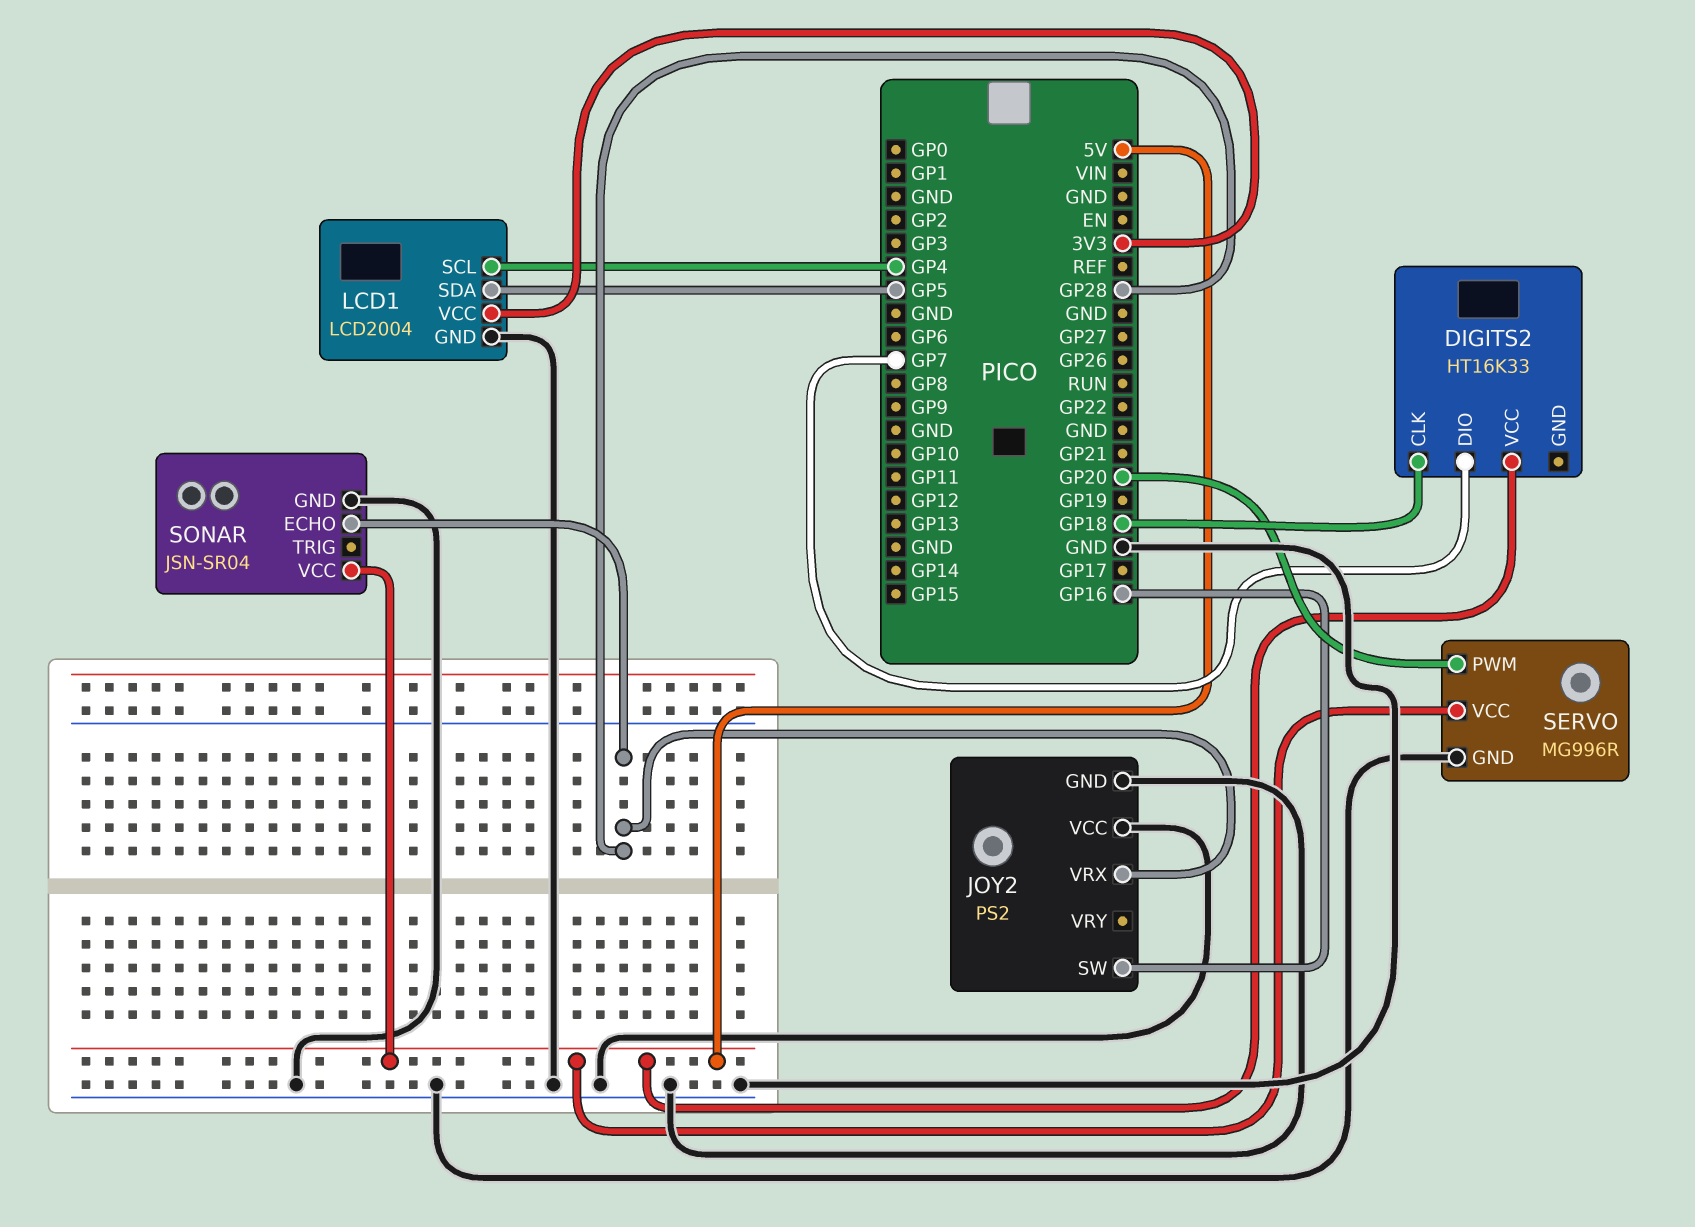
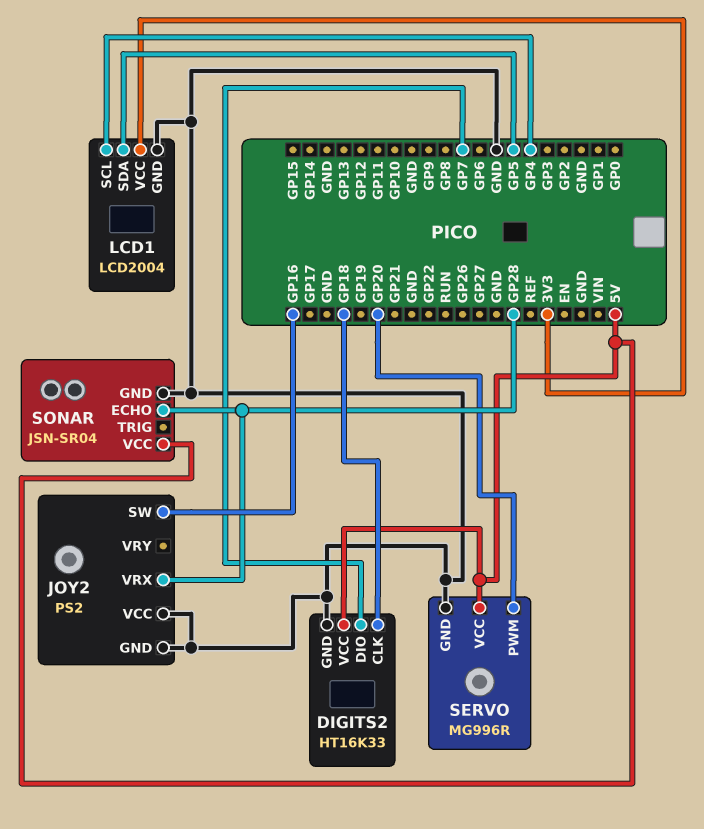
DIGITS2 pin GND: none -> GND

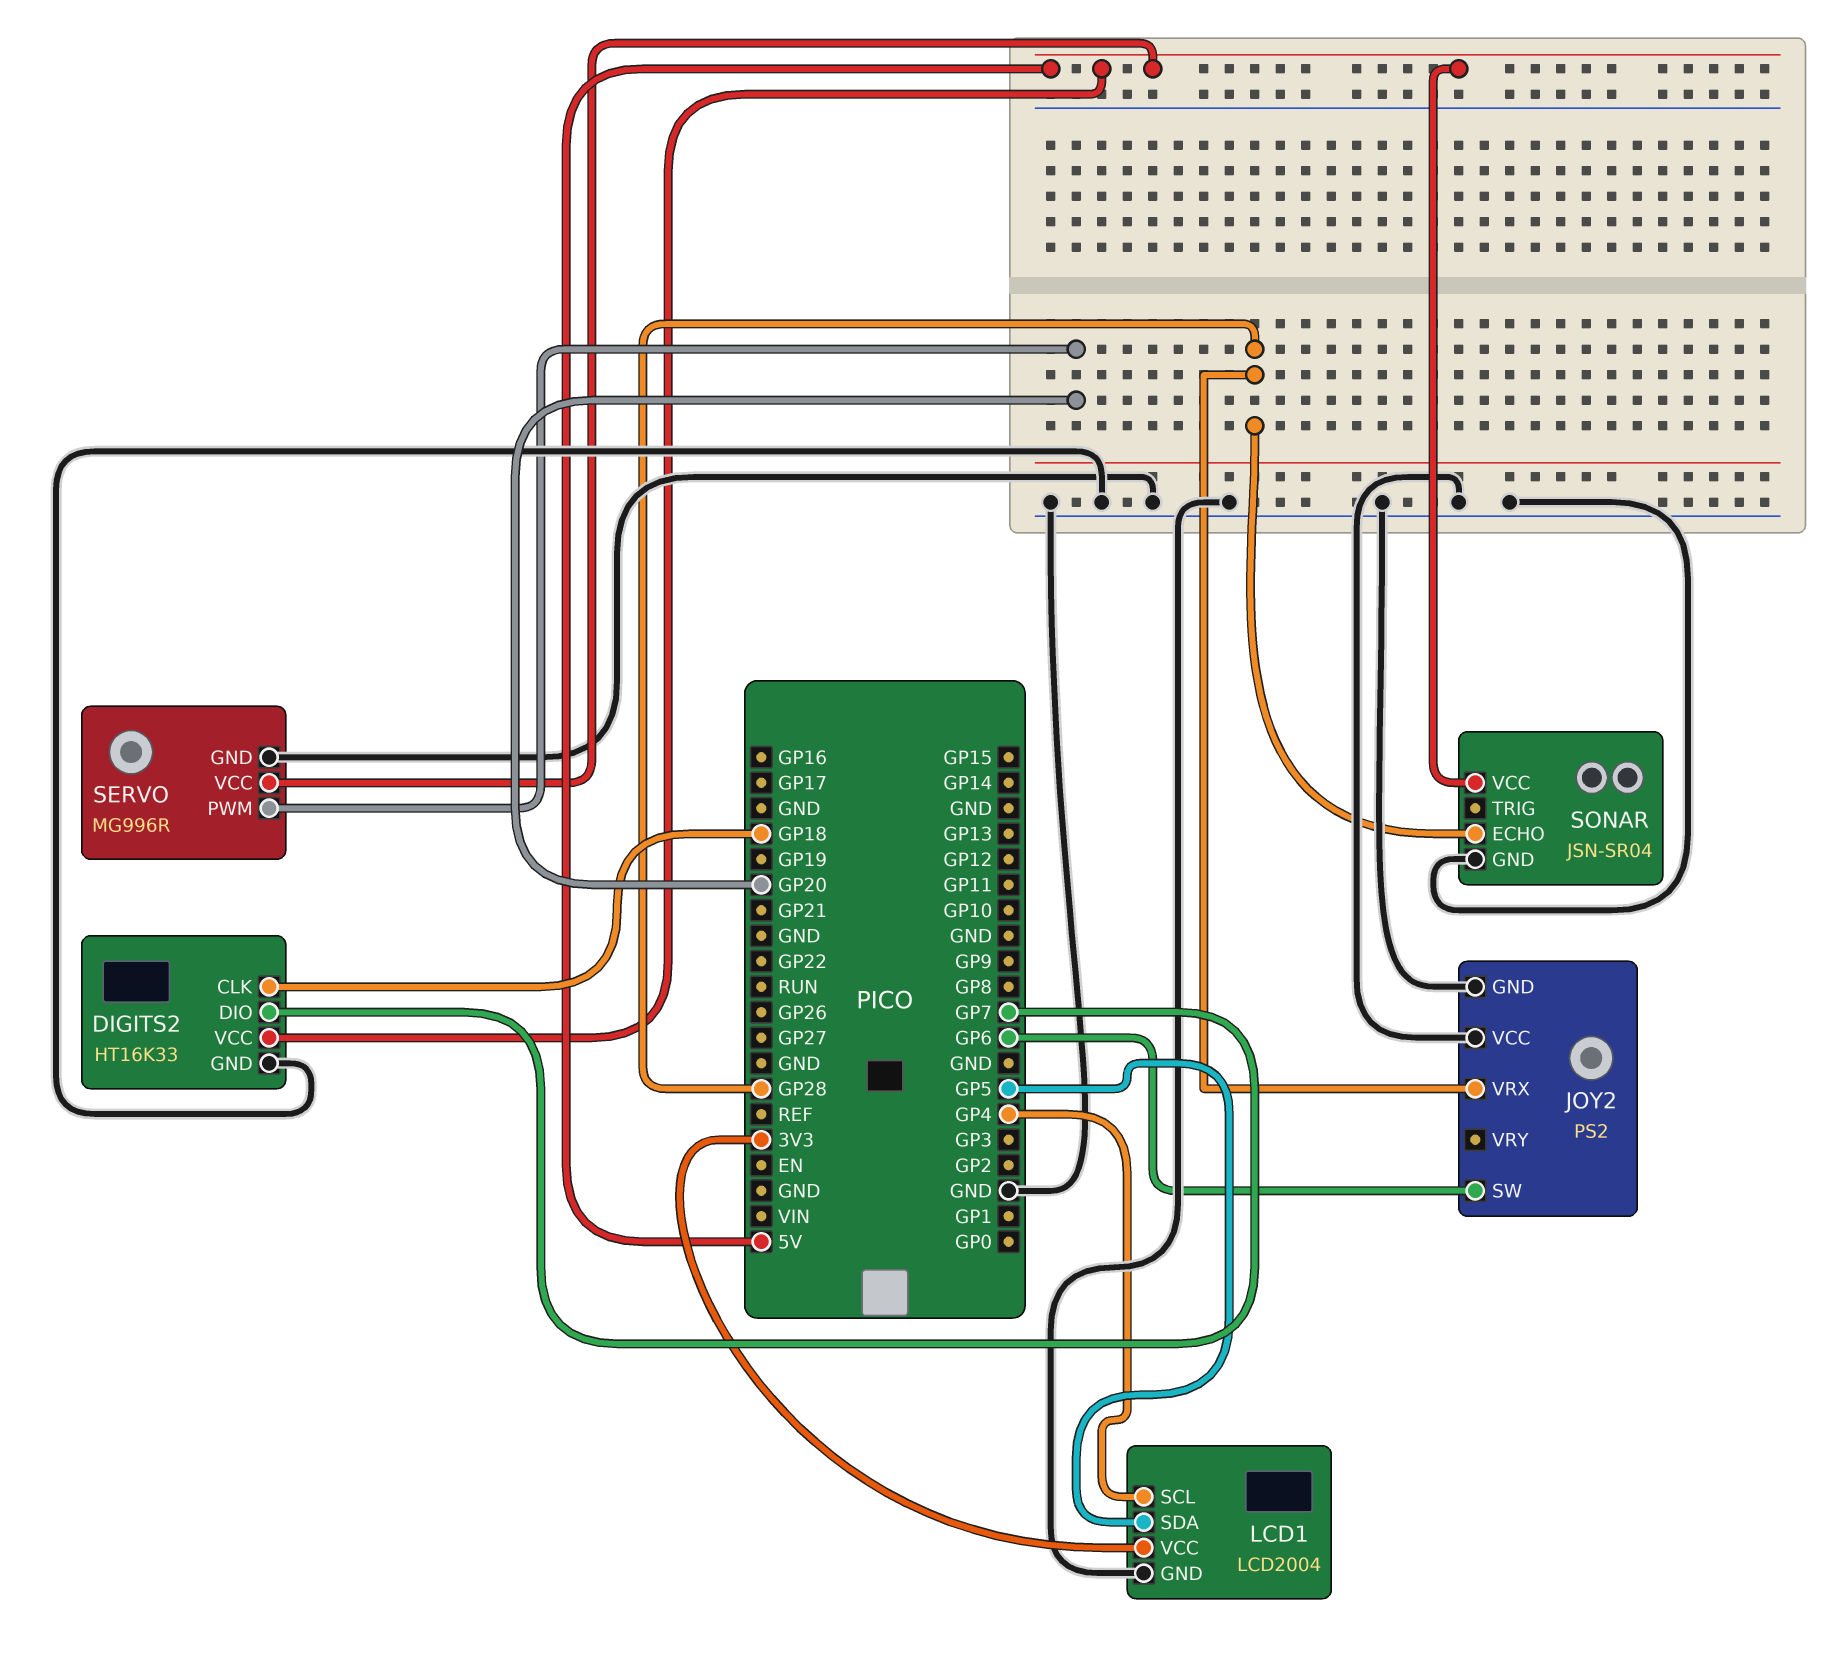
JOY2 pin SW: GP16 -> GP6

